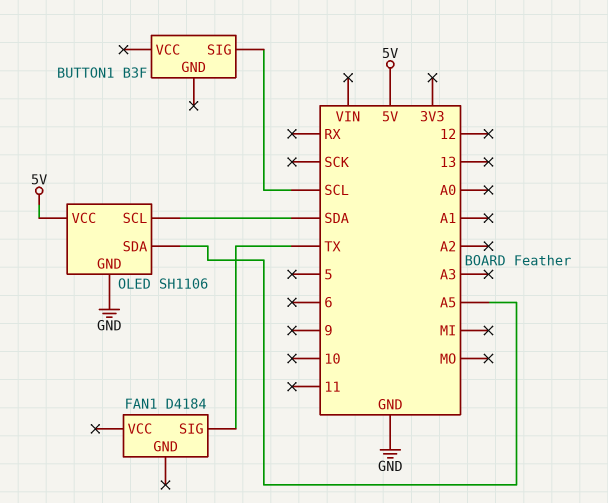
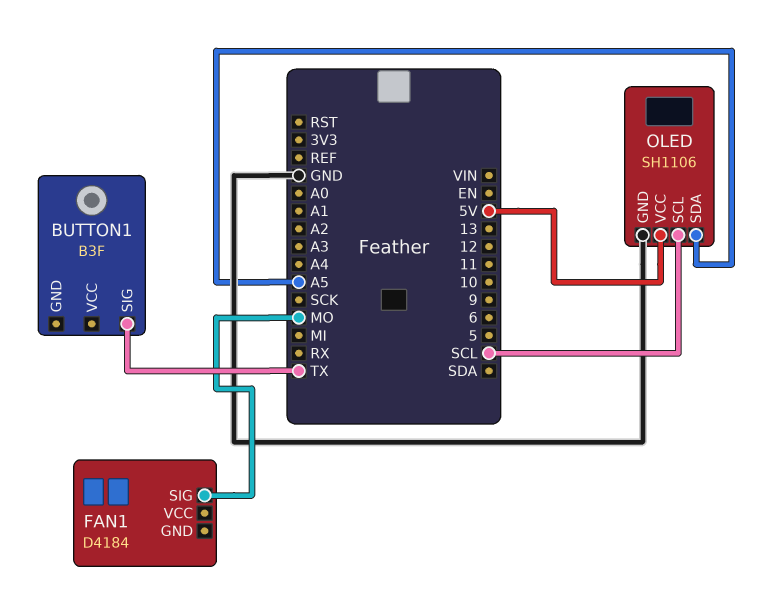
BUTTON1 pin SIG: SCL -> TX
FAN1 pin SIG: TX -> MO
OLED pin SCL: SDA -> SCL

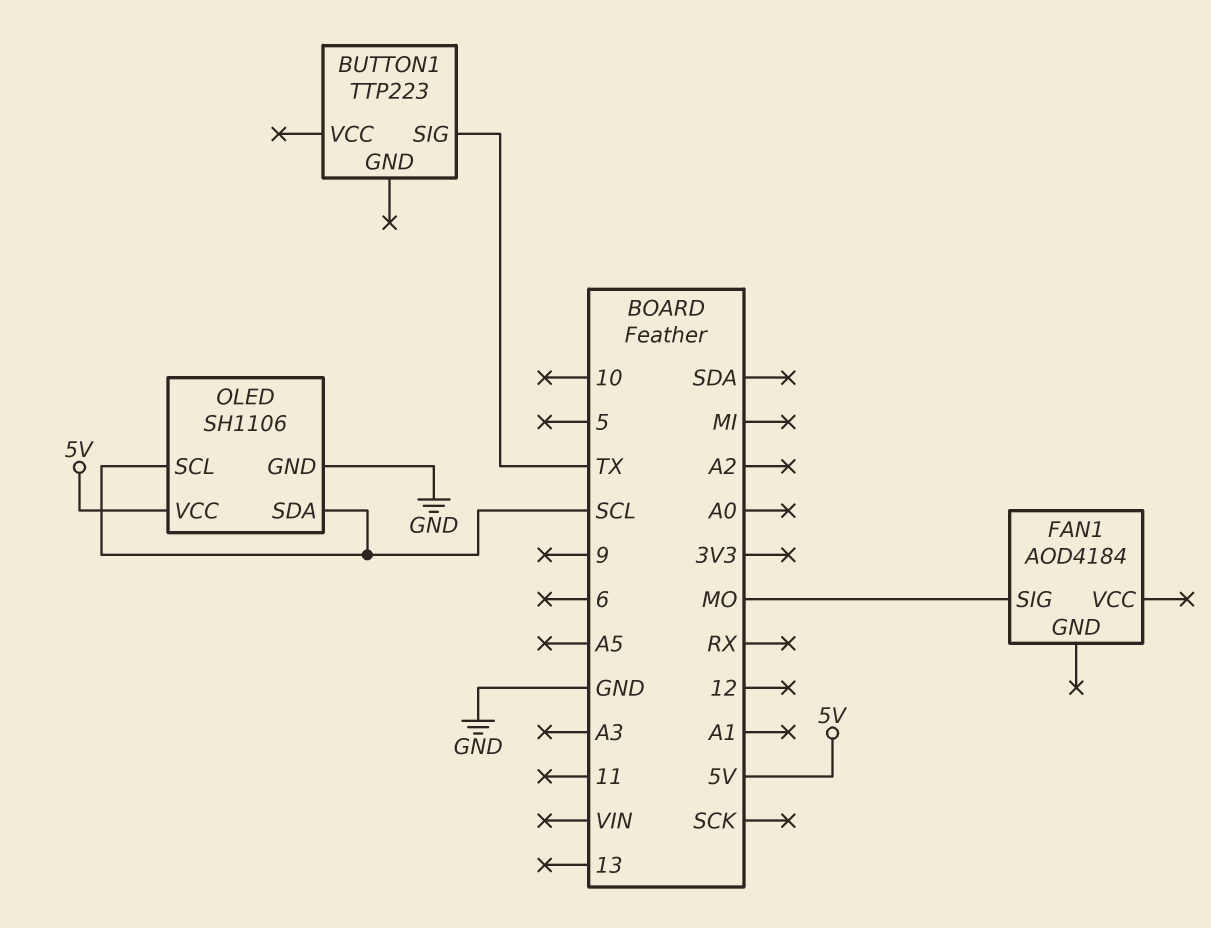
BUTTON1: B3F -> TTP223
FAN1: D4184 -> AOD4184
OLED pin SDA: A5 -> SCL

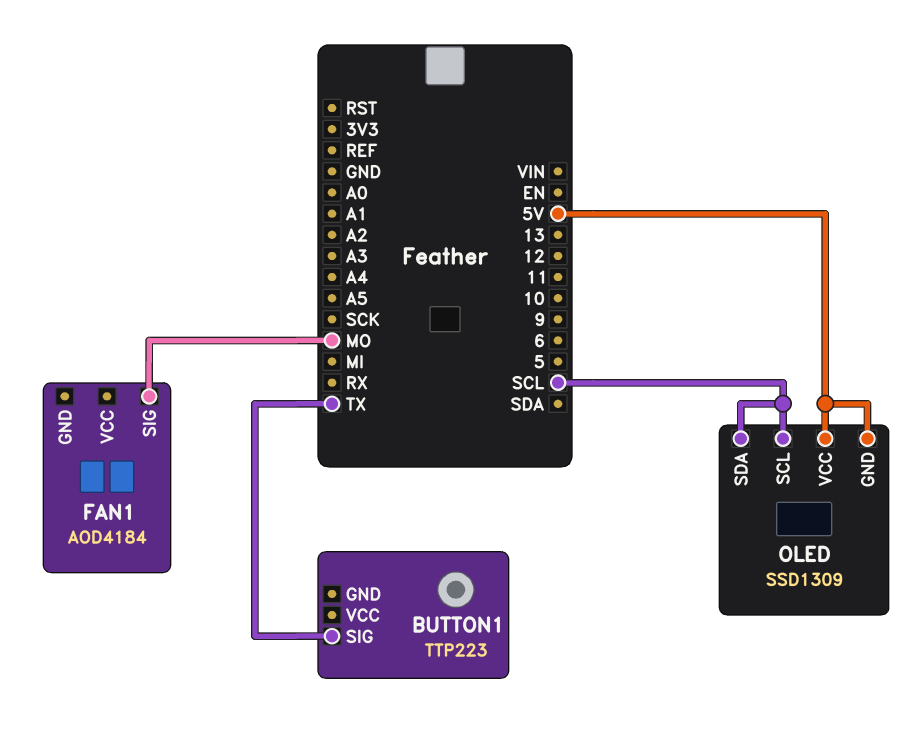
OLED: SH1106 -> SSD1309
OLED pin GND: GND -> 5V

